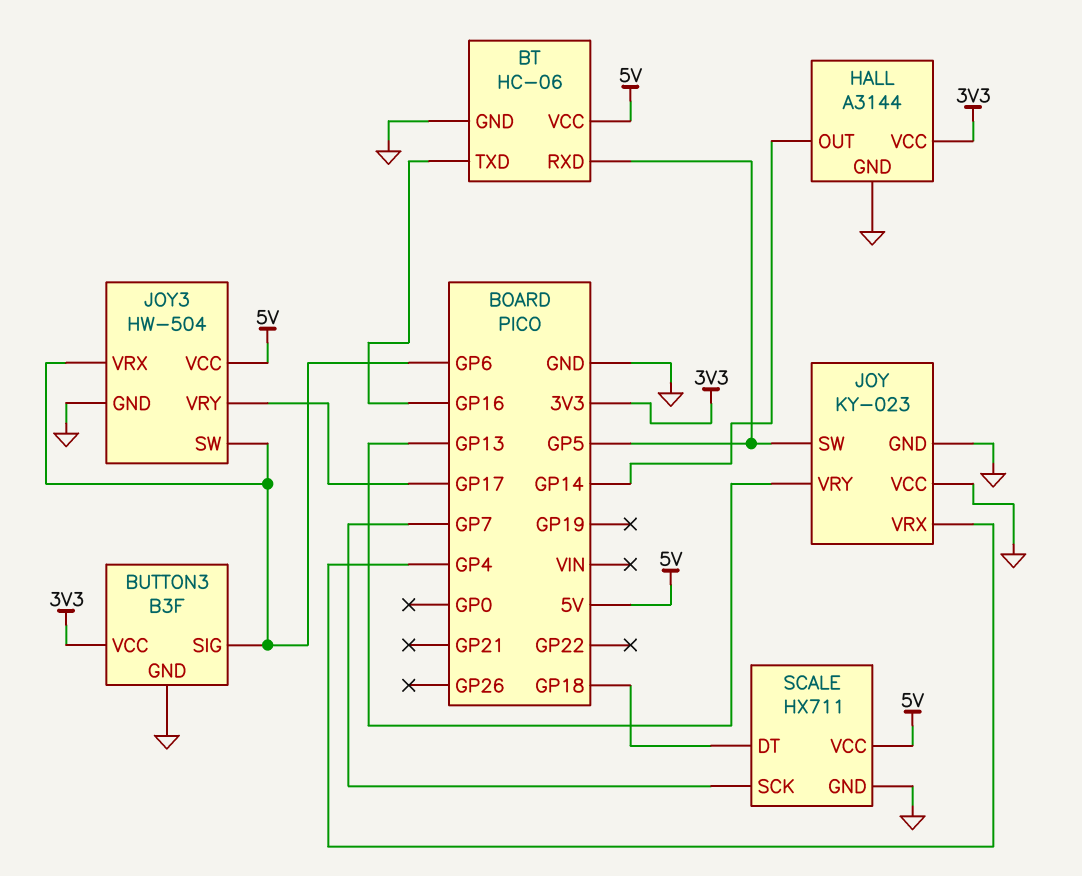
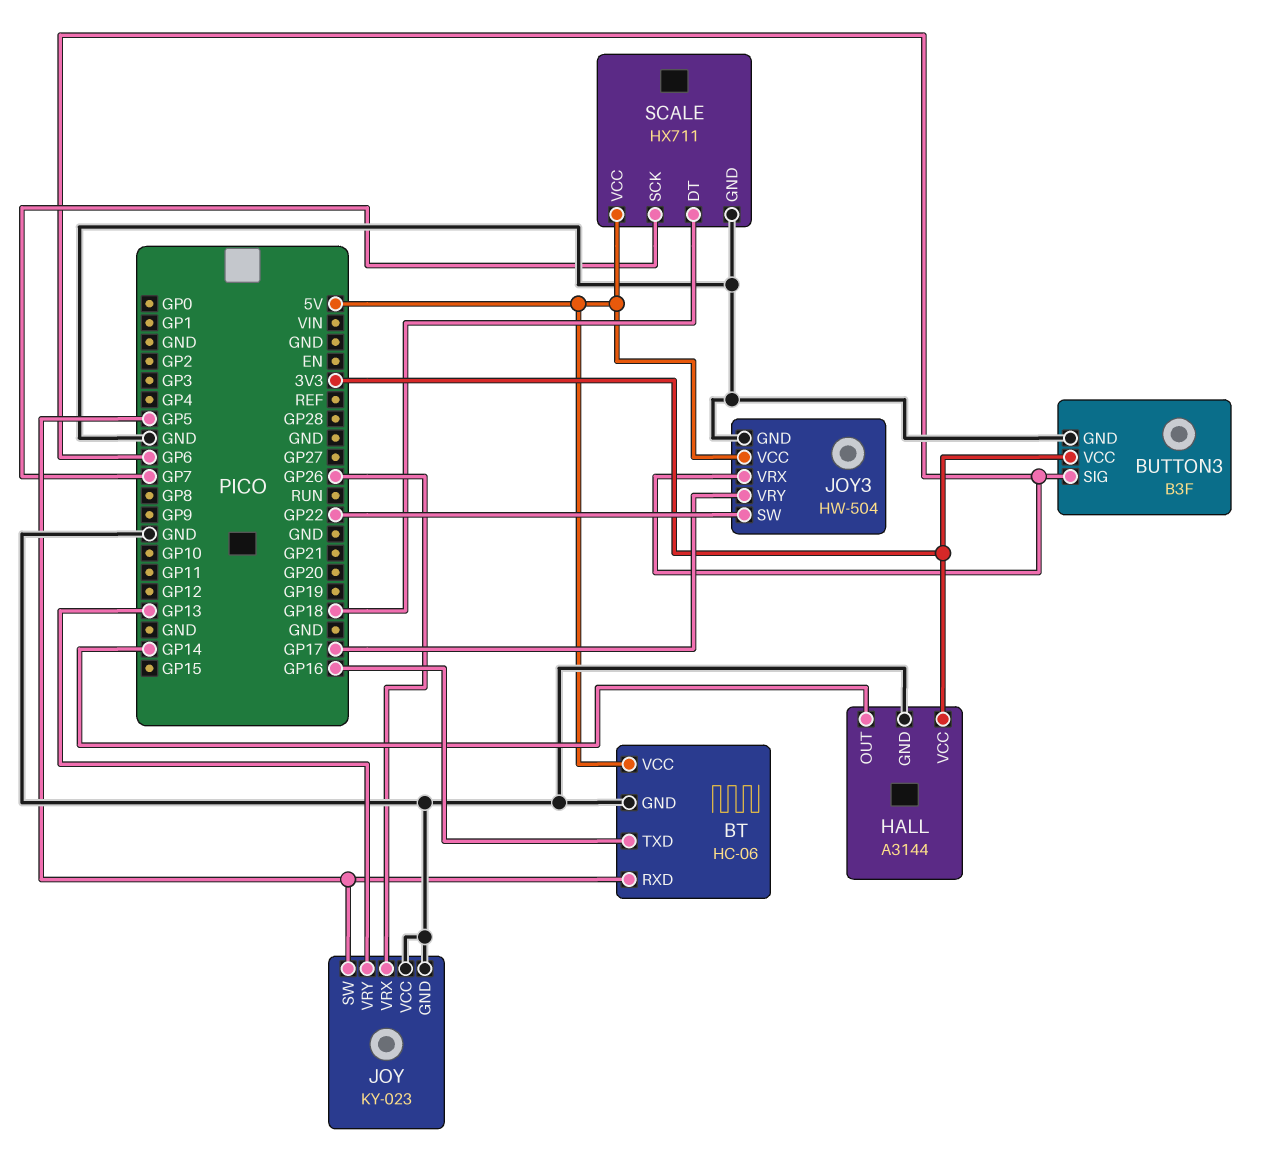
JOY pin VRX: GP4 -> GP26
JOY3 pin SW: GP6 -> GP22

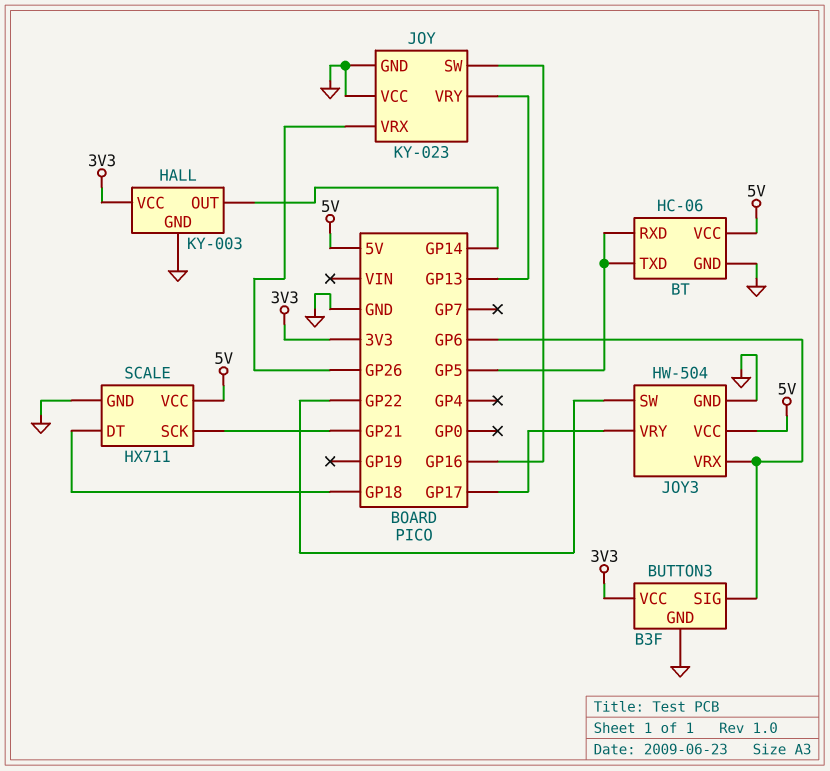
BT pin TXD: GP16 -> GP5
HALL: A3144 -> KY-003
JOY pin SW: GP5 -> GP16
SCALE pin SCK: GP7 -> GP21

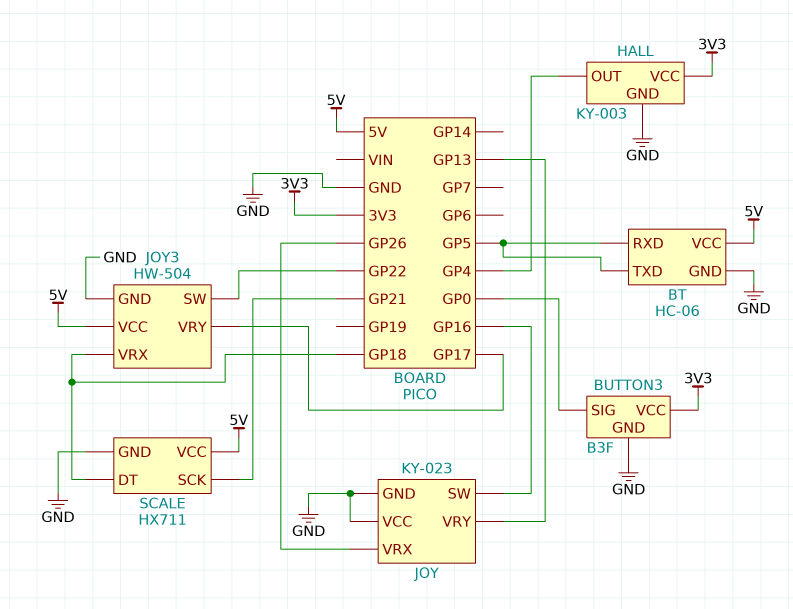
BUTTON3 pin SIG: GP6 -> GP0
HALL pin OUT: GP14 -> GP4
JOY3 pin VRX: GP6 -> GP18

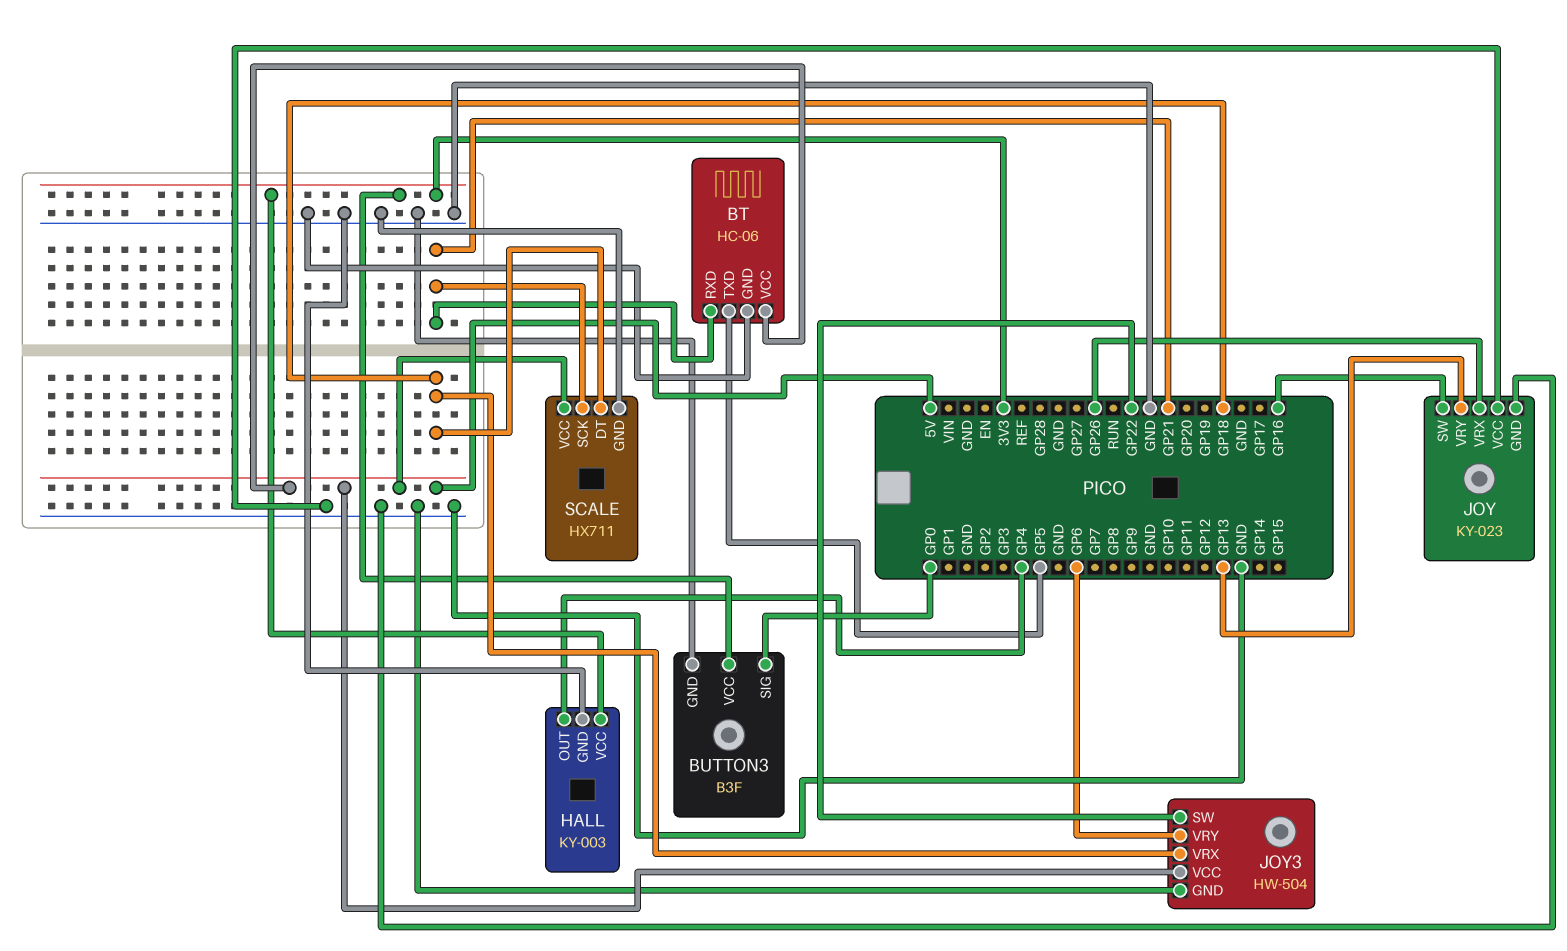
BT pin RXD: GP5 -> GP21
JOY3 pin VRY: GP17 -> GP6

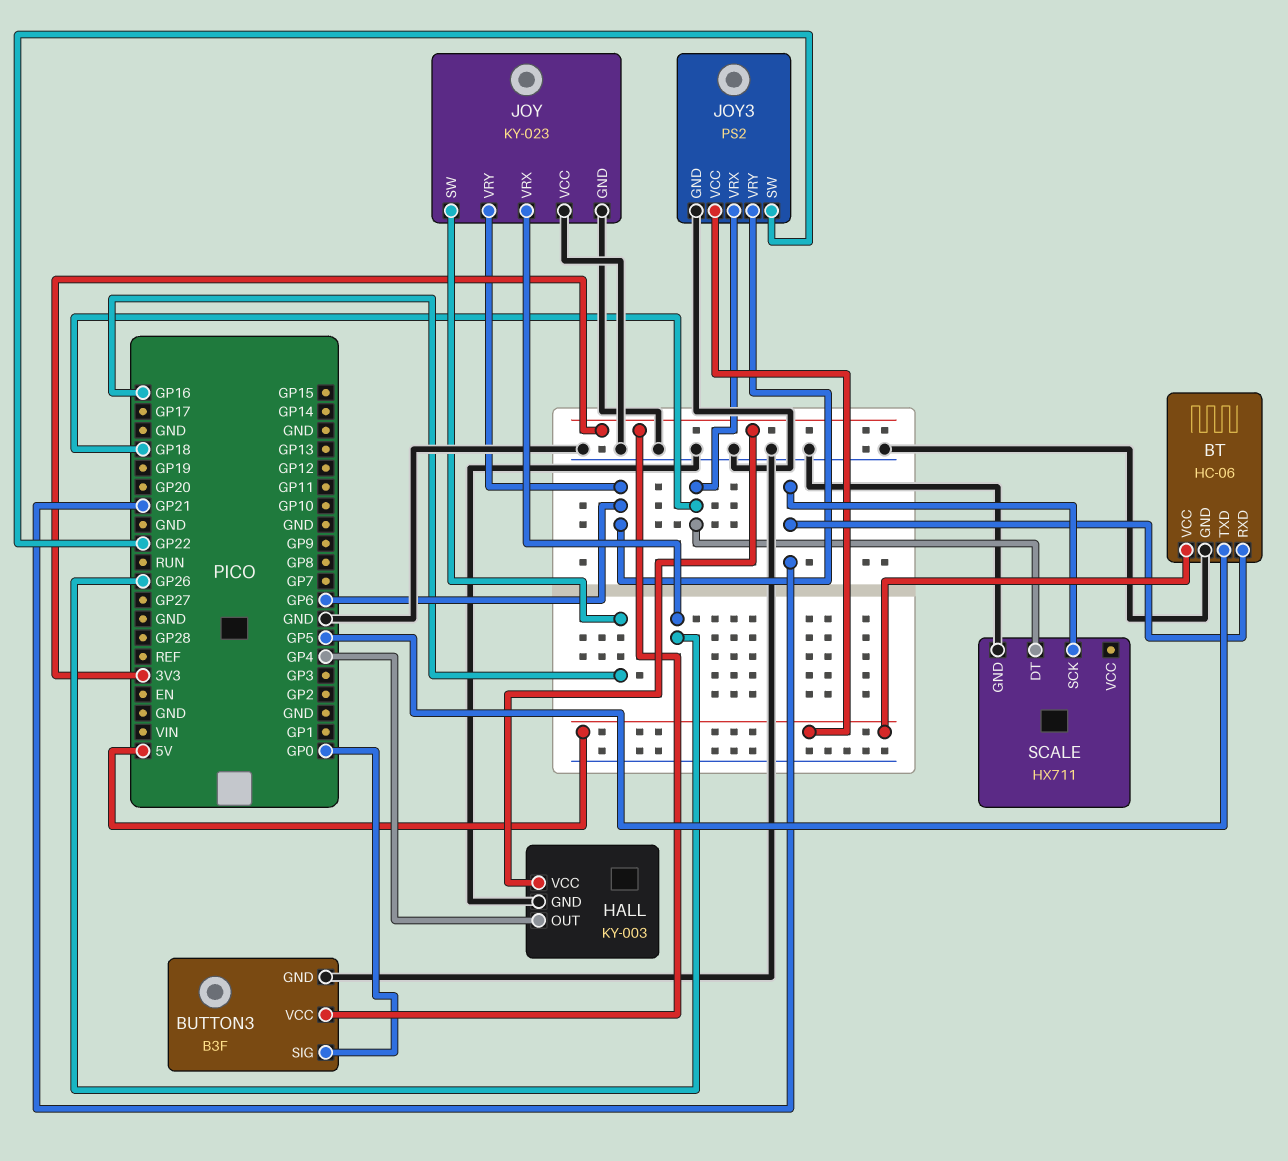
JOY pin VRY: GP13 -> GP6
JOY3: HW-504 -> PS2
SCALE pin VCC: 5V -> none

